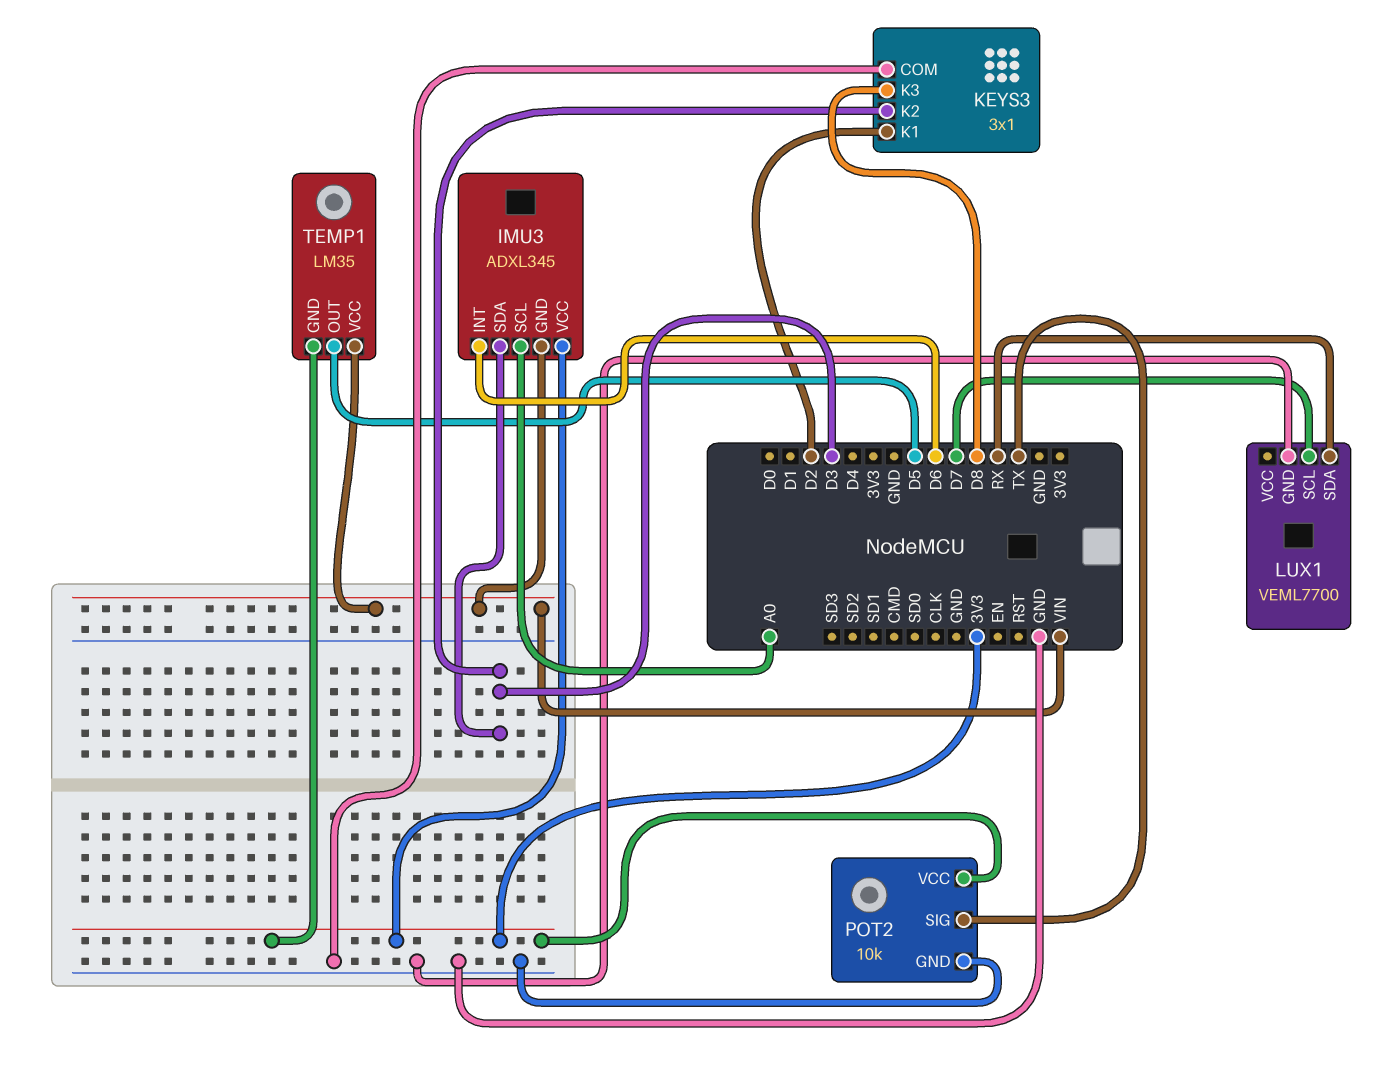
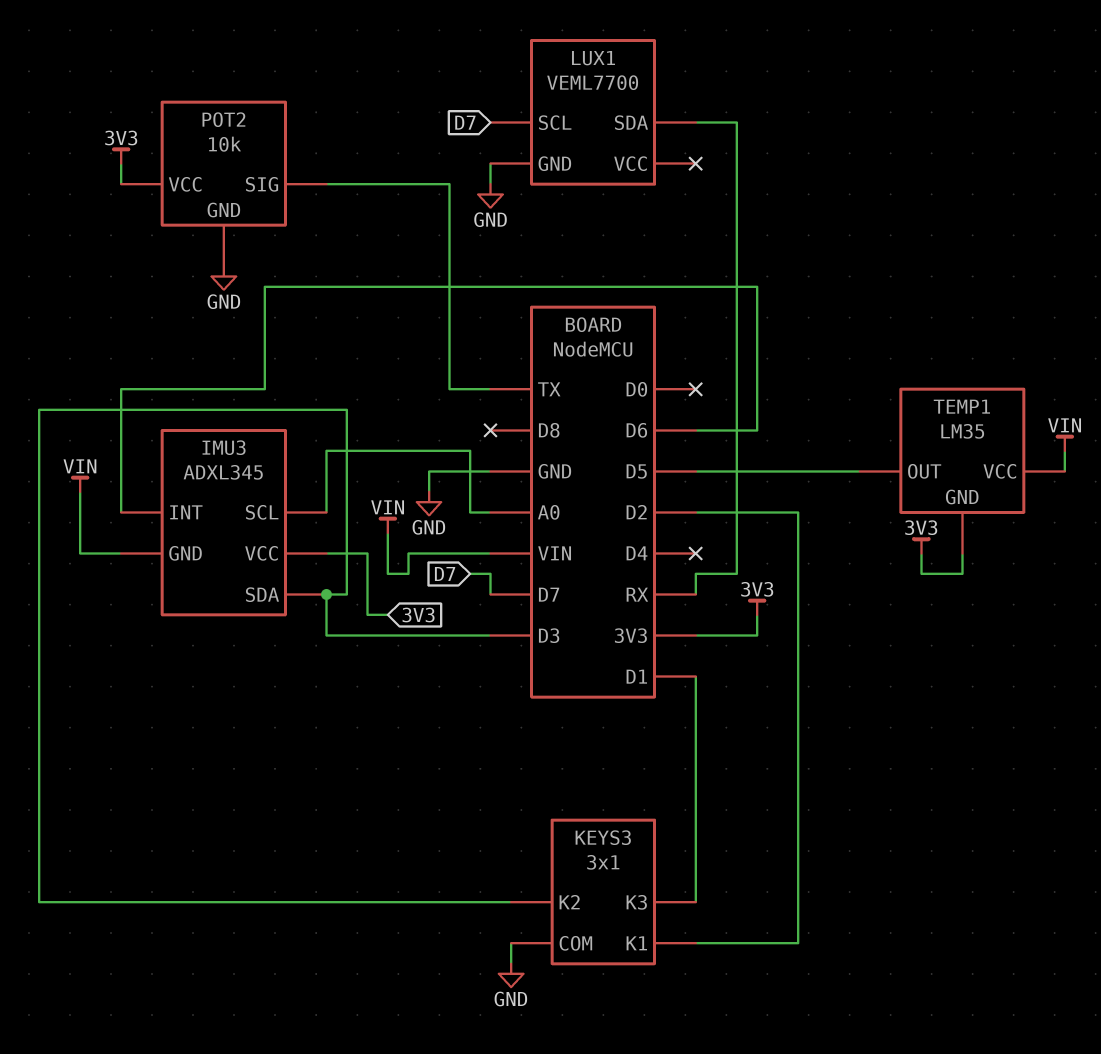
KEYS3 pin K3: D8 -> D1

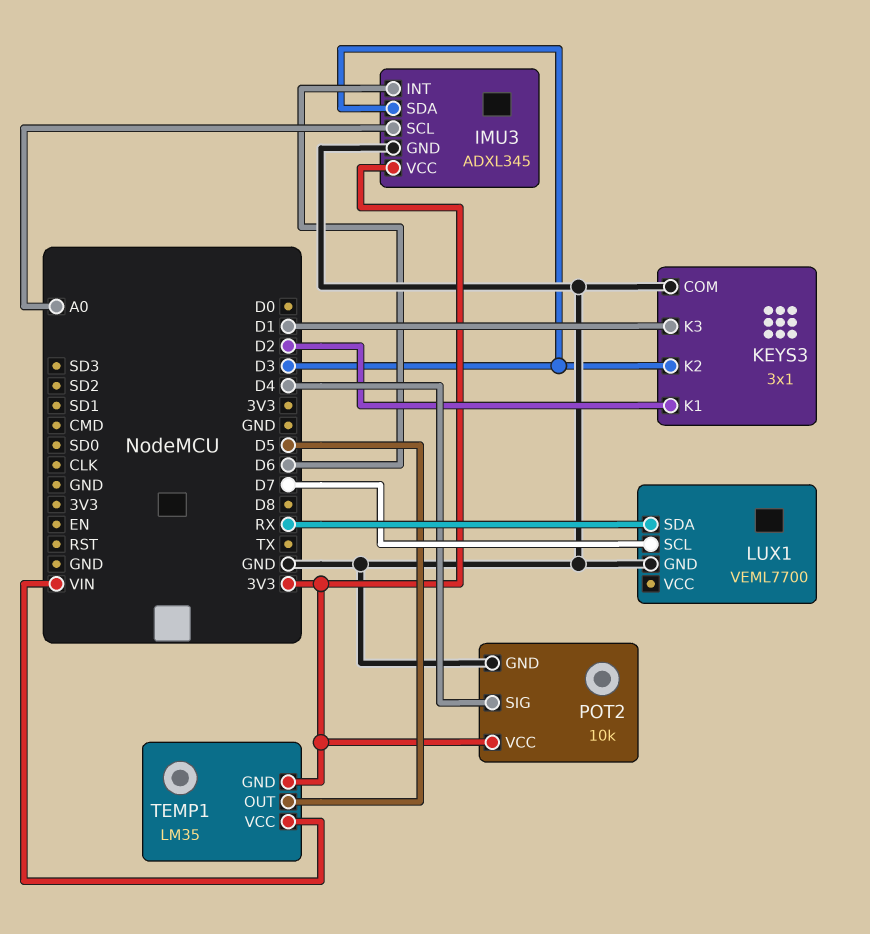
IMU3 pin GND: VIN -> GND
POT2 pin SIG: TX -> D4

